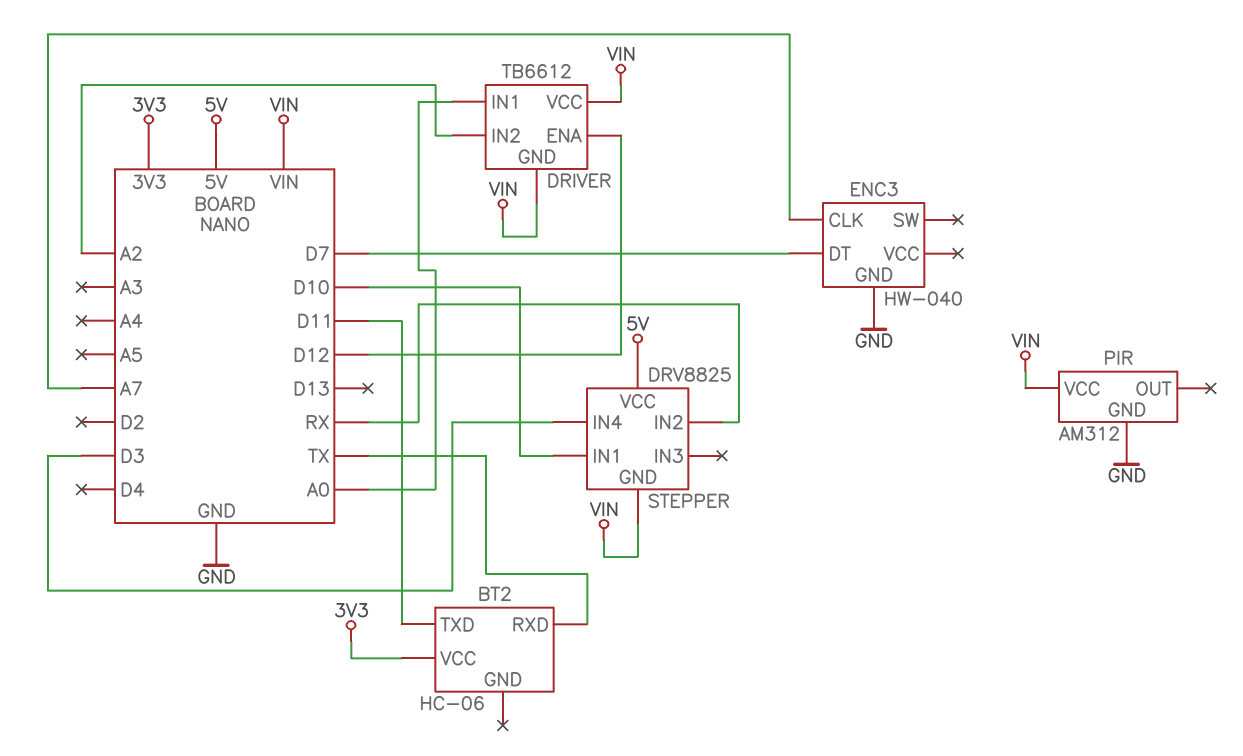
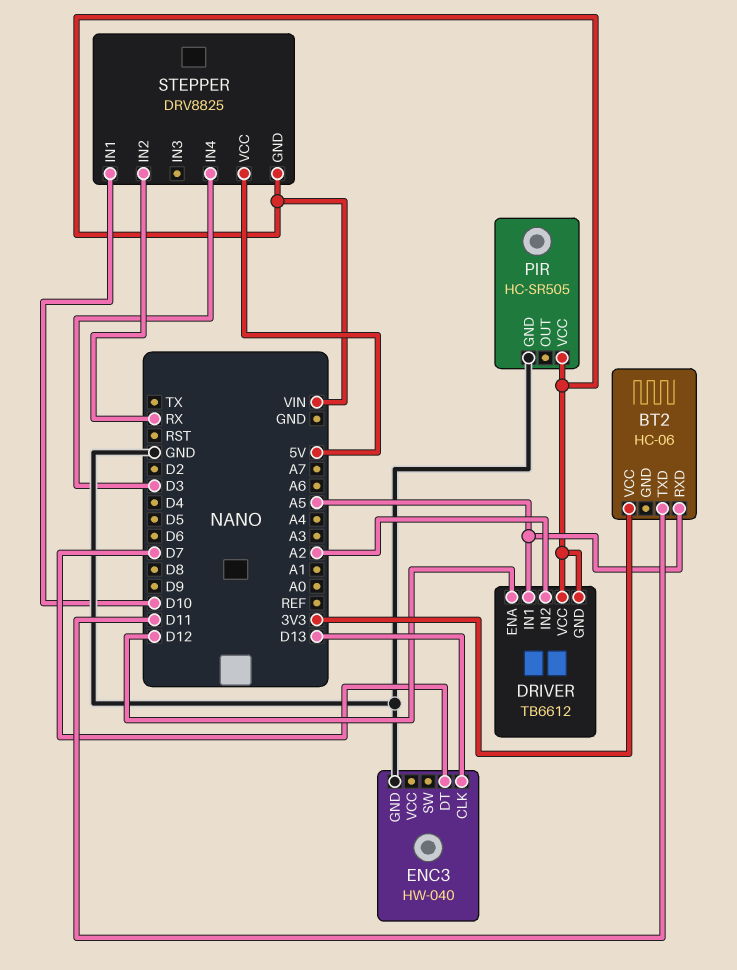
BT2 pin RXD: TX -> A5
DRIVER pin IN1: A0 -> A5
ENC3 pin CLK: A7 -> D13
PIR: AM312 -> HC-SR505

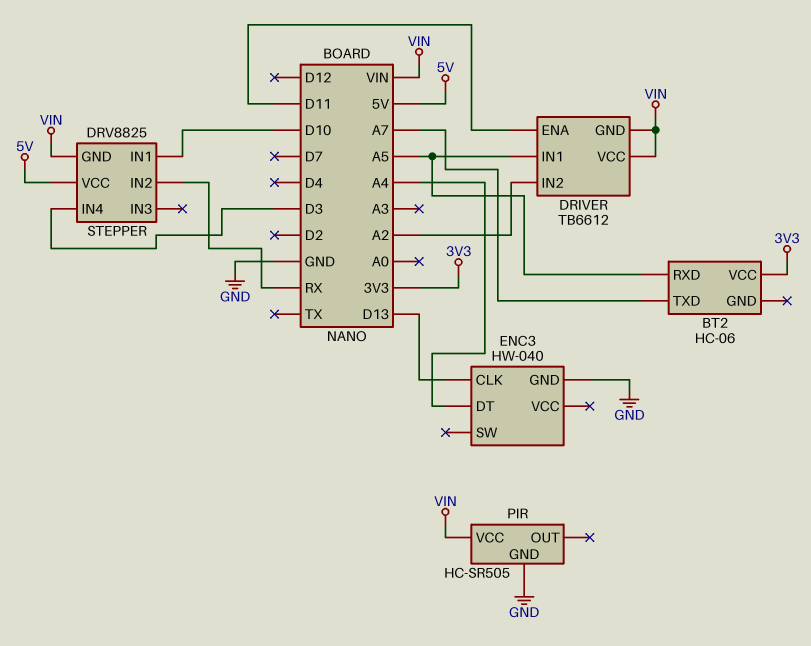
BT2 pin TXD: D11 -> A7
DRIVER pin ENA: D12 -> D11
ENC3 pin DT: D7 -> A4

